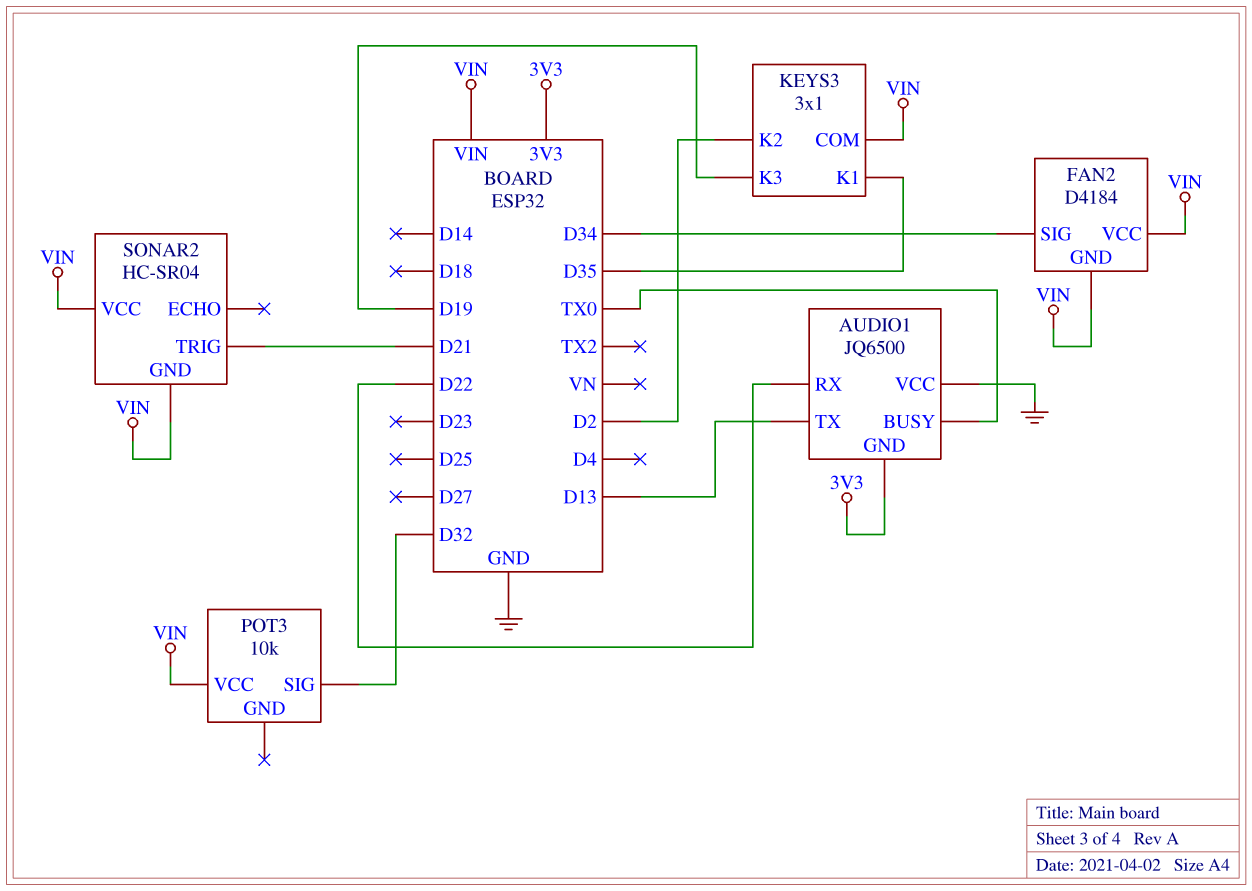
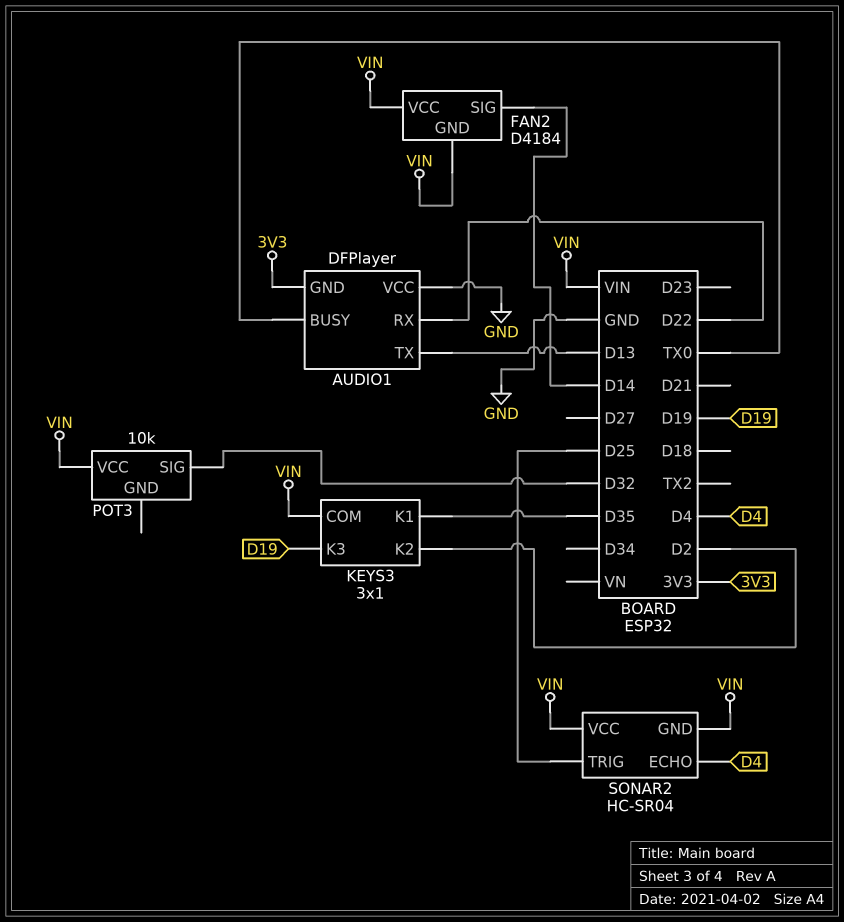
AUDIO1: JQ6500 -> DFPlayer
FAN2 pin SIG: D34 -> D14
SONAR2 pin ECHO: none -> D4
SONAR2 pin TRIG: D21 -> D25

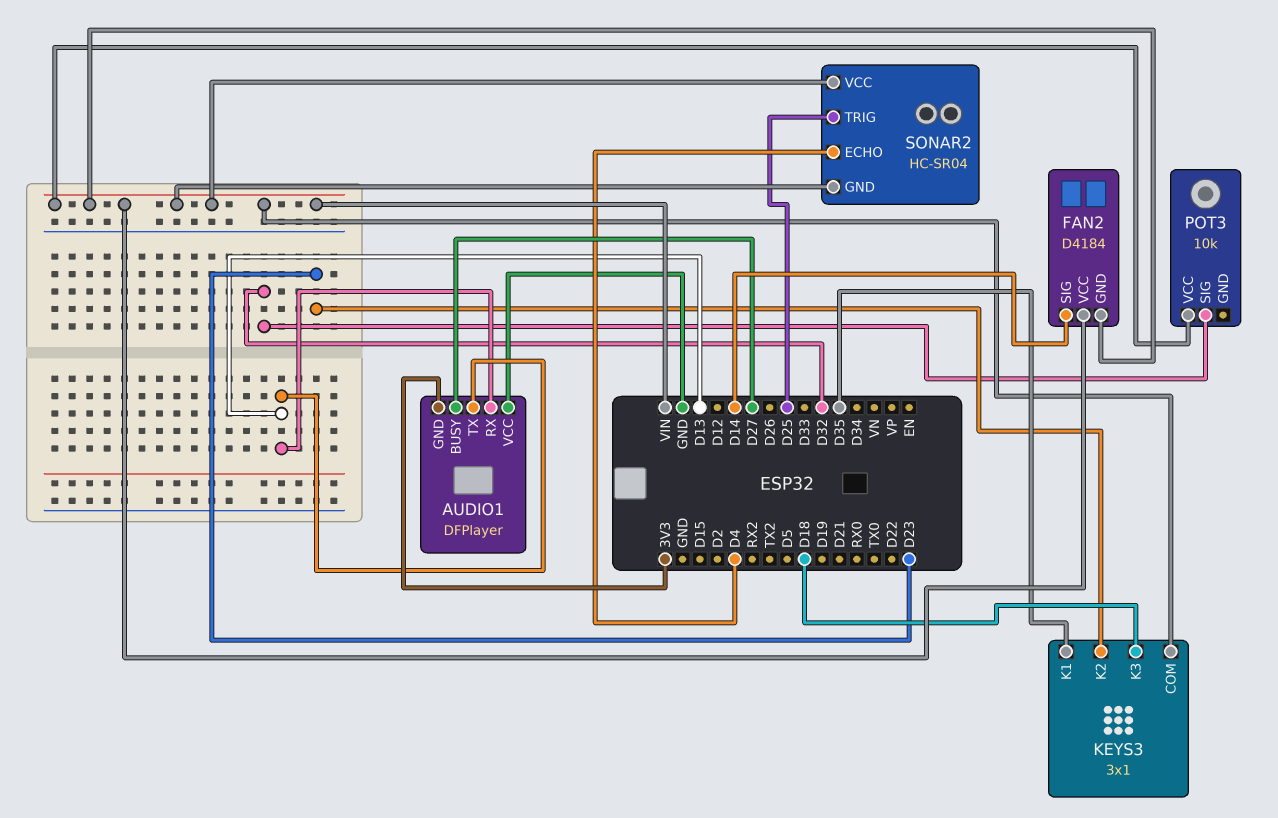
AUDIO1 pin BUSY: TX0 -> D27
AUDIO1 pin RX: D22 -> D13
KEYS3 pin K2: D2 -> D23
KEYS3 pin K3: D19 -> D18

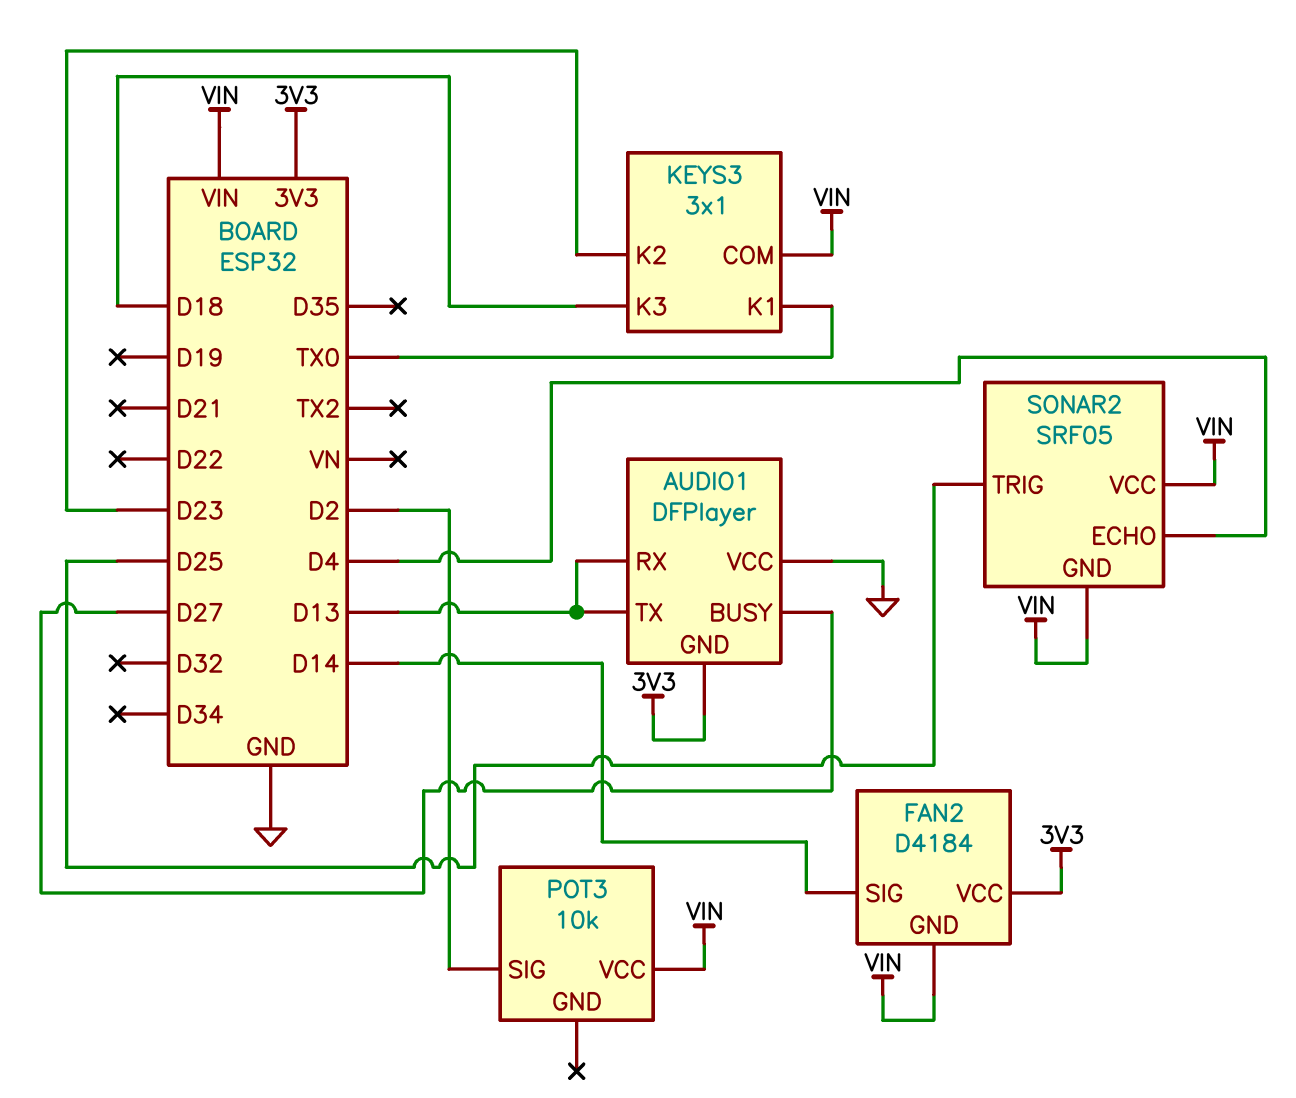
FAN2 pin VCC: VIN -> 3V3
KEYS3 pin K1: D35 -> TX0
POT3 pin SIG: D32 -> D2
SONAR2: HC-SR04 -> SRF05

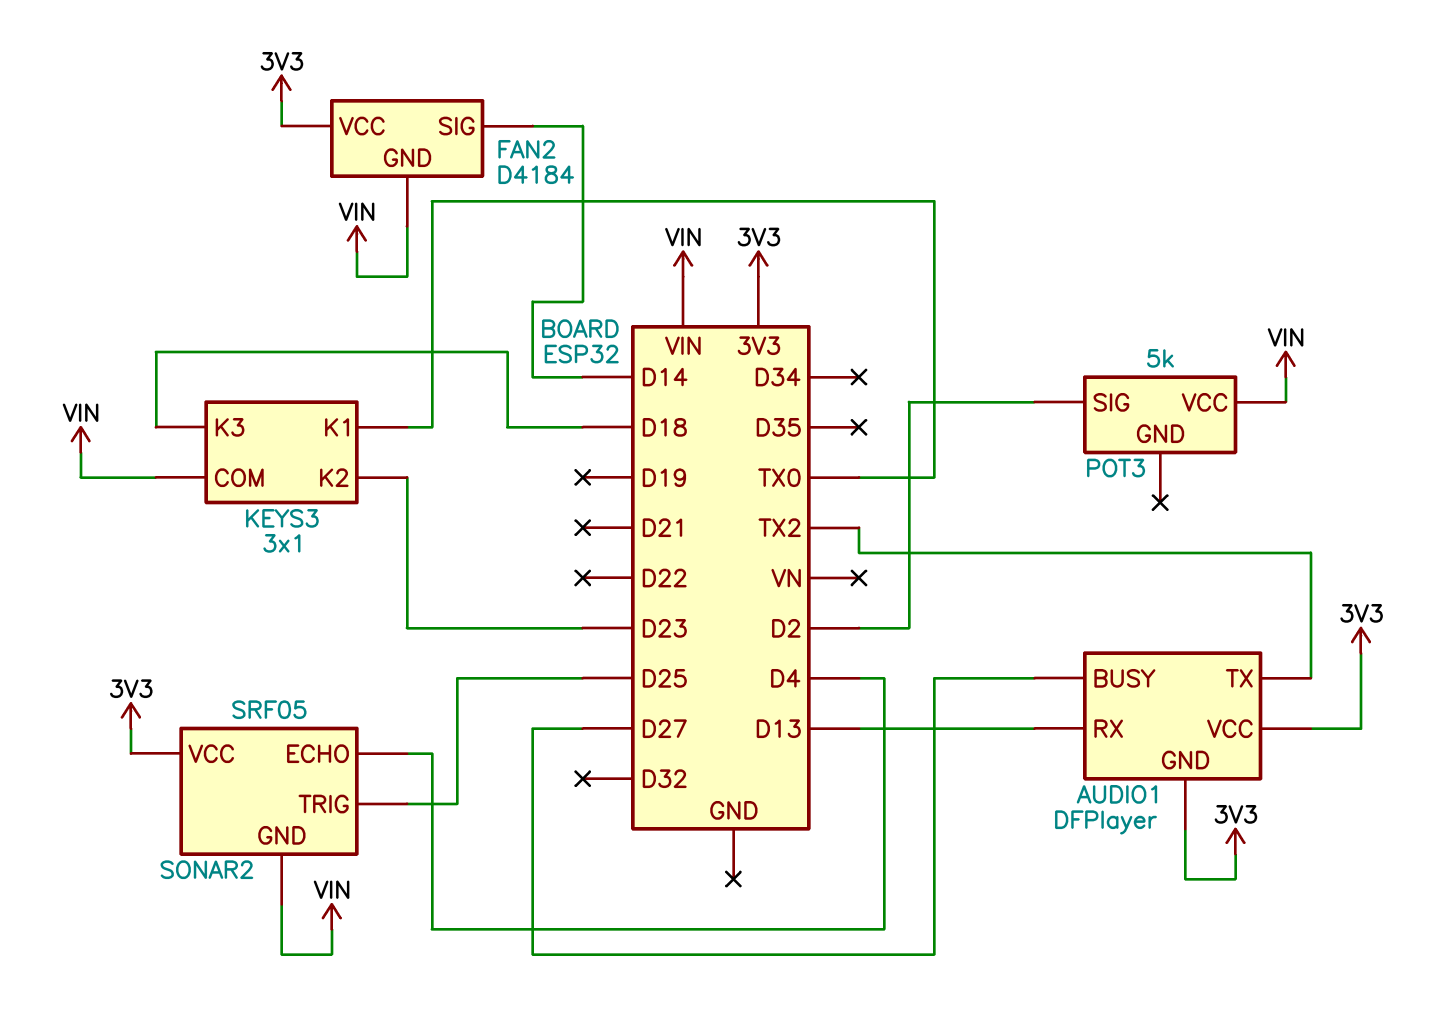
AUDIO1 pin TX: D13 -> TX2
AUDIO1 pin VCC: GND -> 3V3
POT3: 10k -> 5k
SONAR2 pin VCC: VIN -> 3V3

